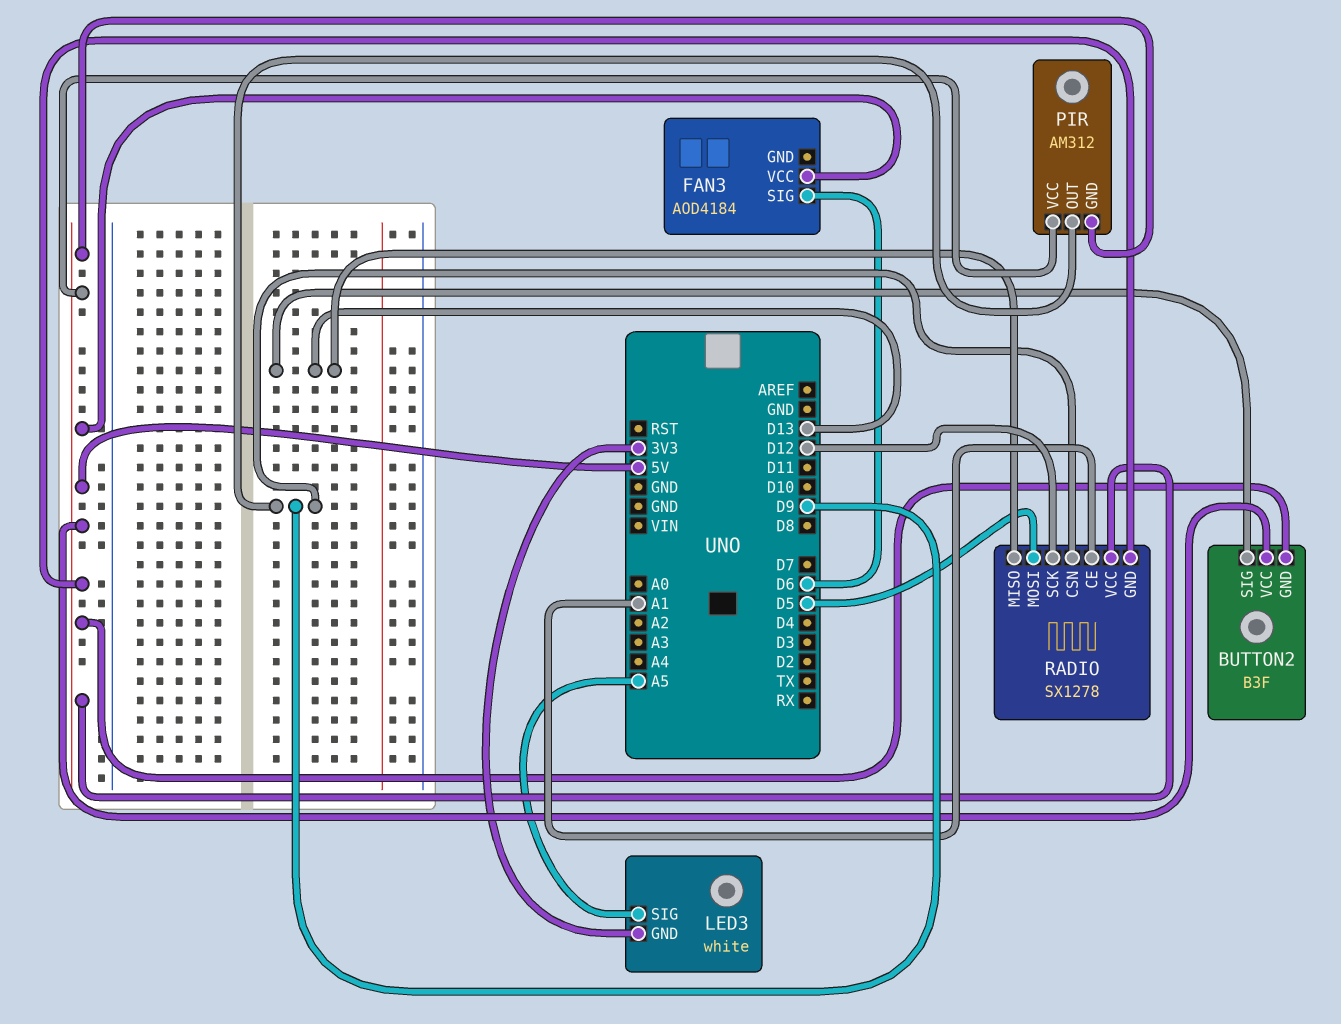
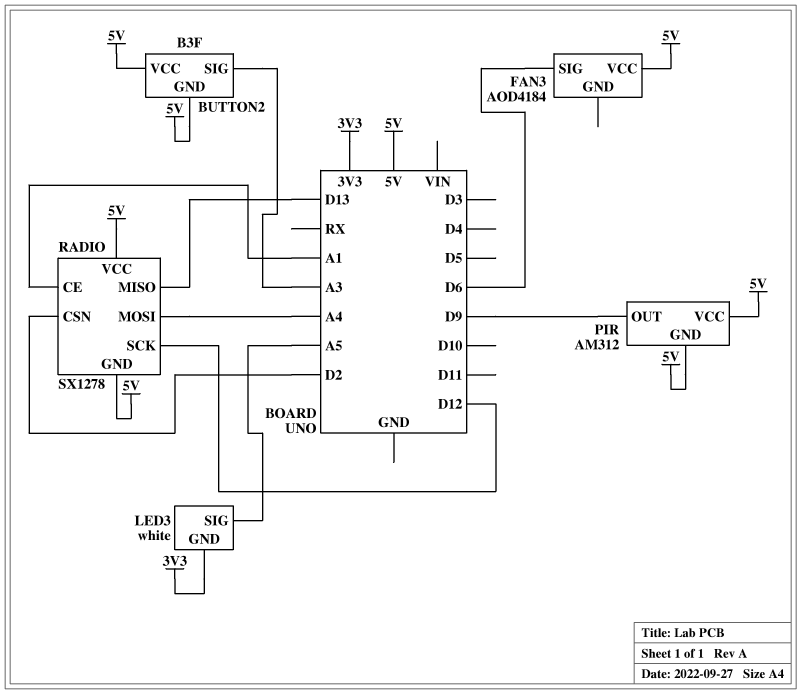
BUTTON2 pin SIG: D13 -> A3
RADIO pin CSN: D9 -> D2
RADIO pin MOSI: D5 -> A4

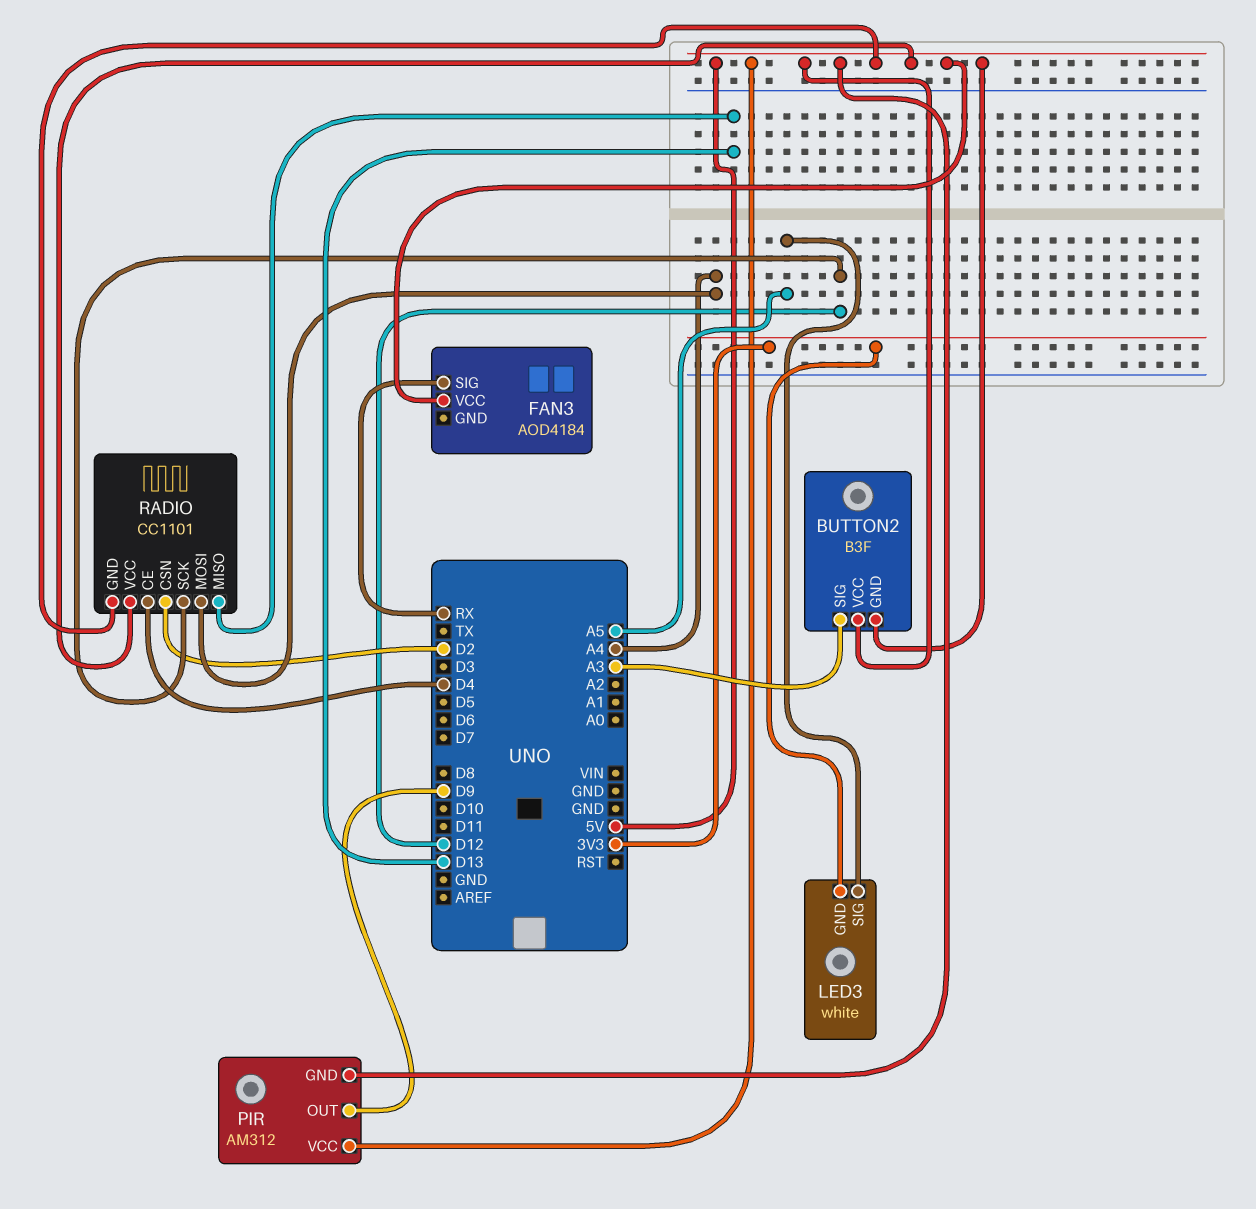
FAN3 pin SIG: D6 -> RX
RADIO: SX1278 -> CC1101
RADIO pin CE: A1 -> D4

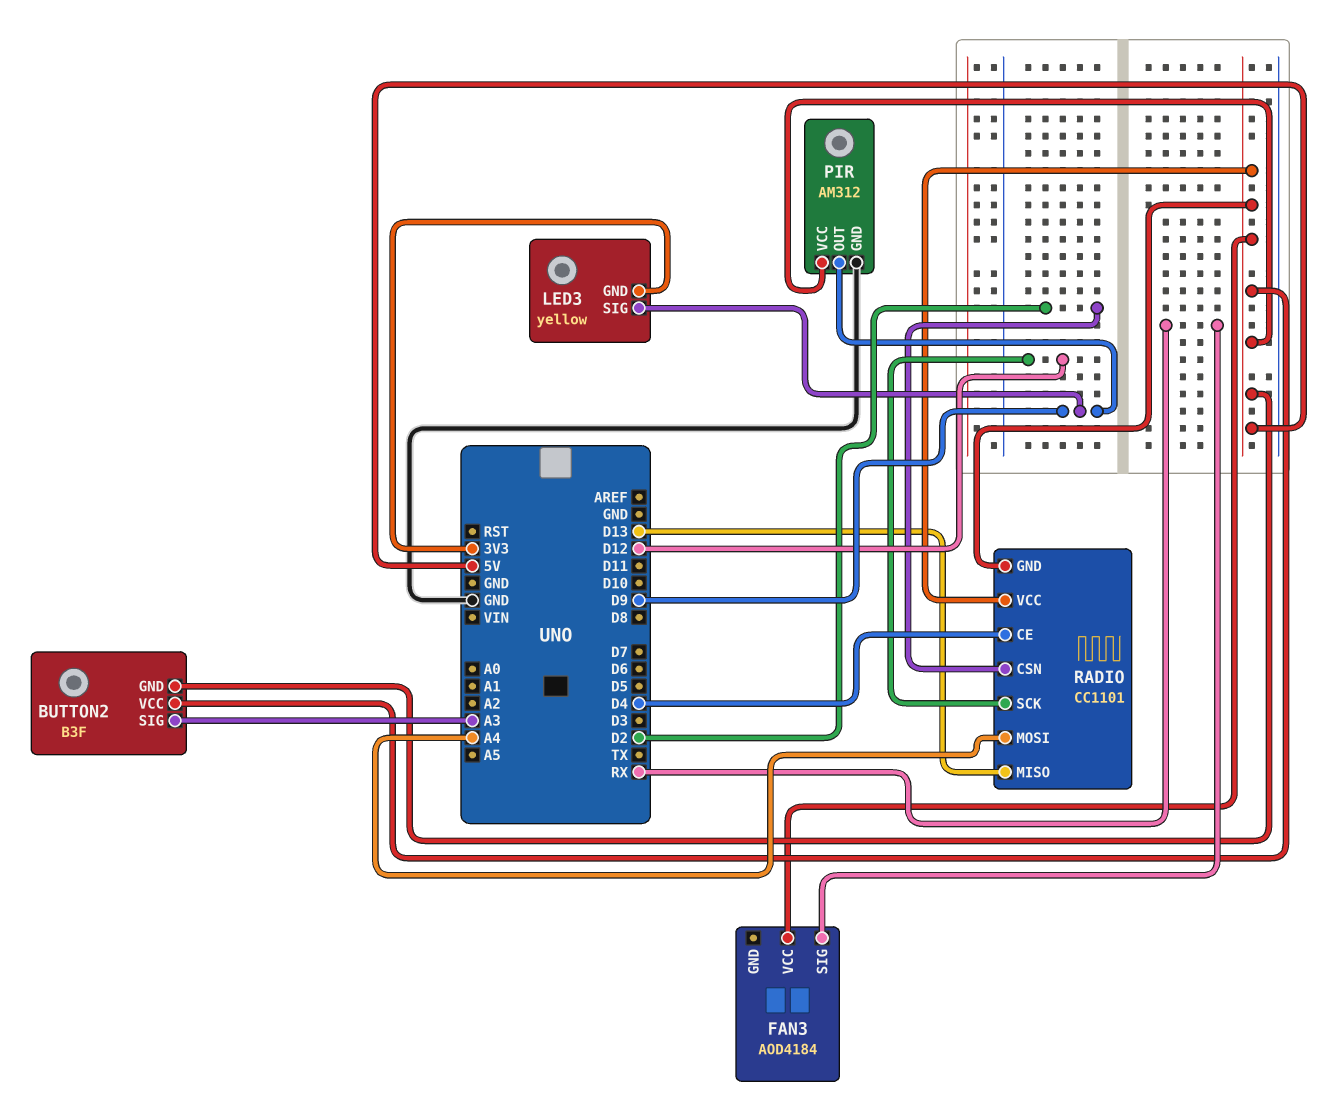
LED3: white -> yellow
LED3 pin SIG: A5 -> D9
PIR pin GND: 5V -> GND

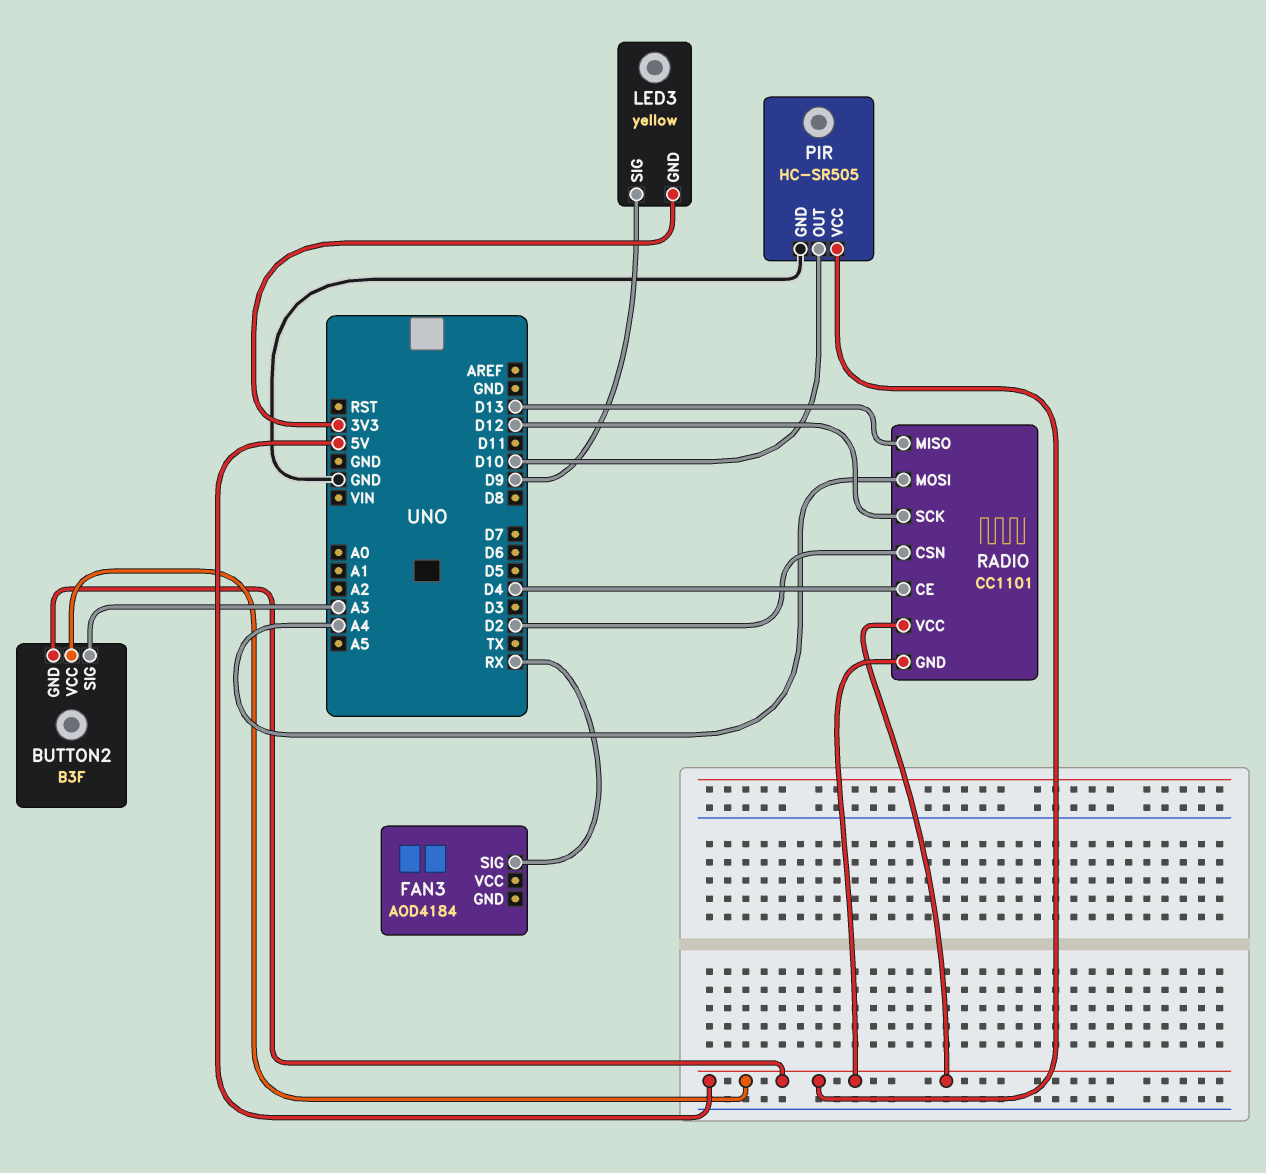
FAN3 pin VCC: 5V -> none
PIR: AM312 -> HC-SR505
PIR pin OUT: D9 -> D10

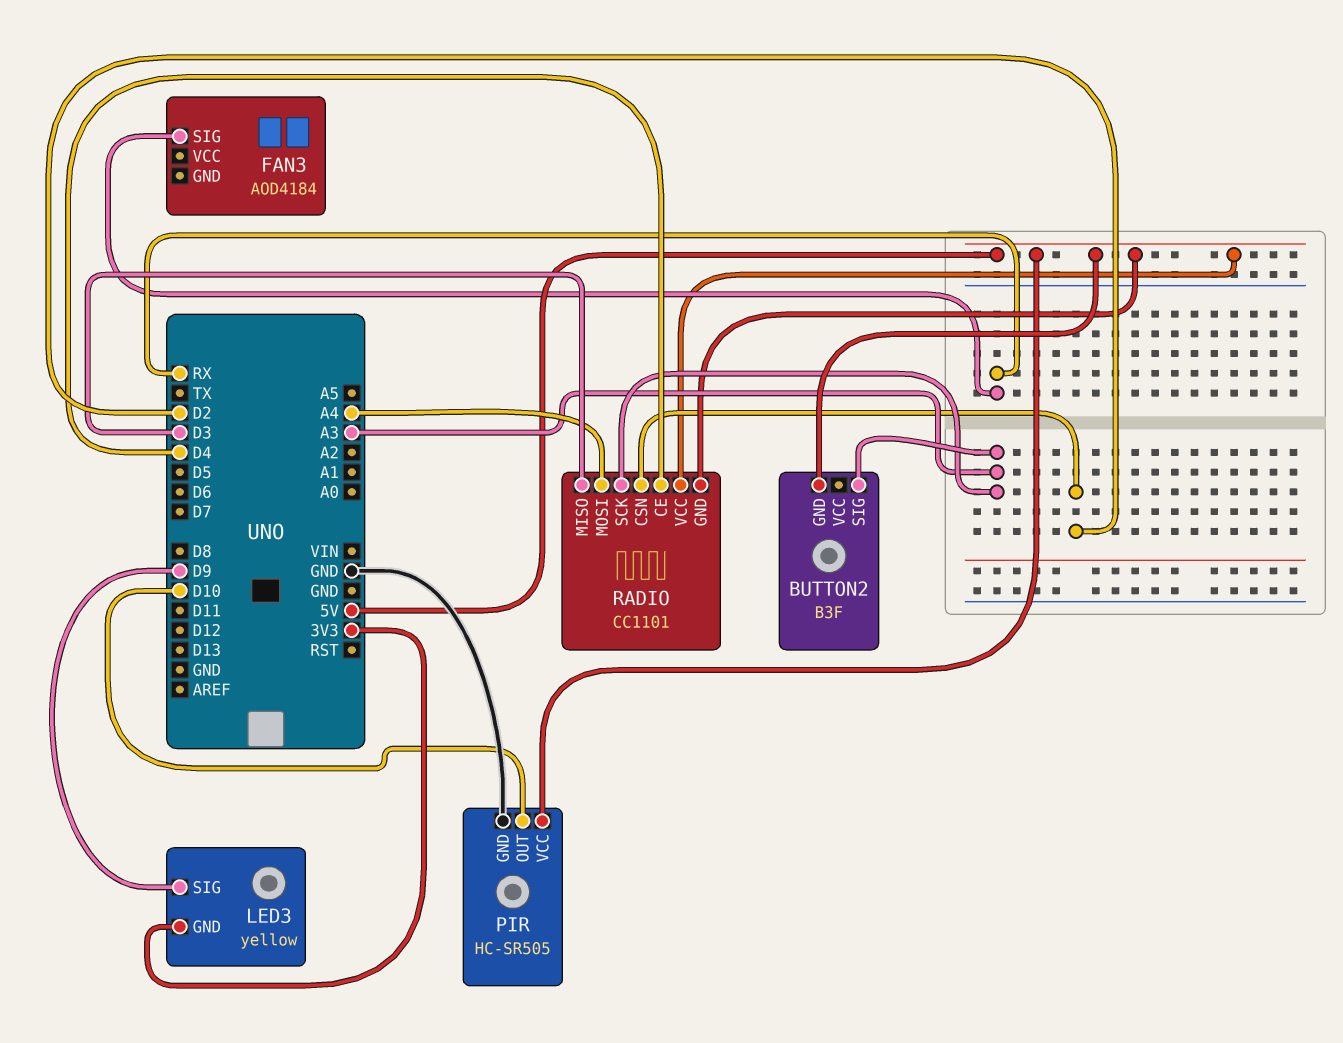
BUTTON2 pin VCC: 5V -> none
RADIO pin MISO: D13 -> D3
RADIO pin SCK: D12 -> A3

